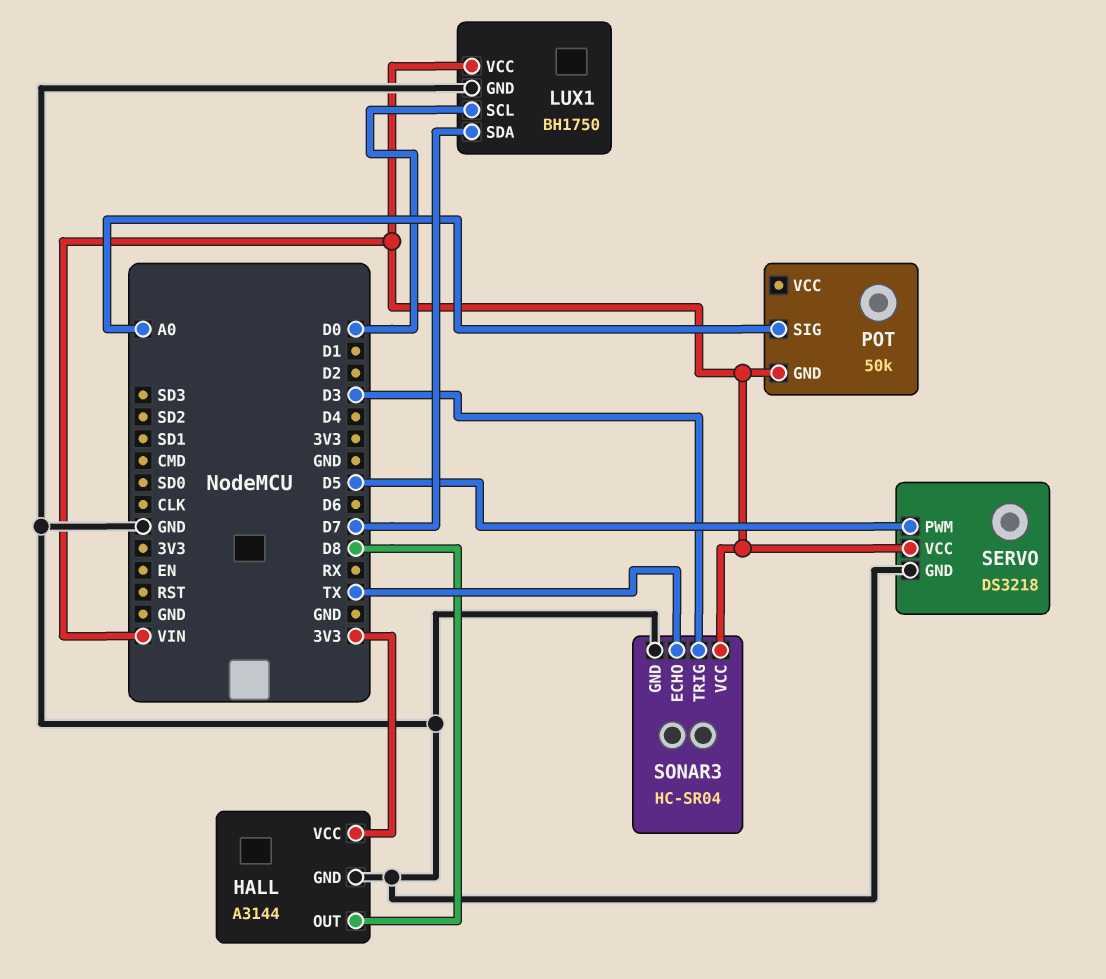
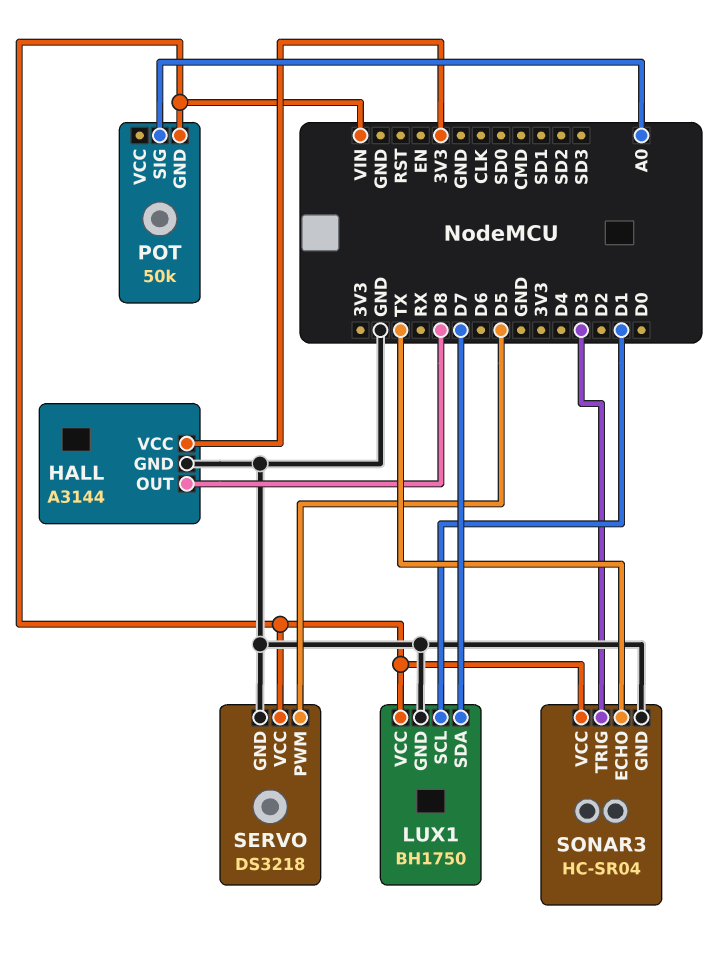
LUX1 pin SCL: D0 -> D1

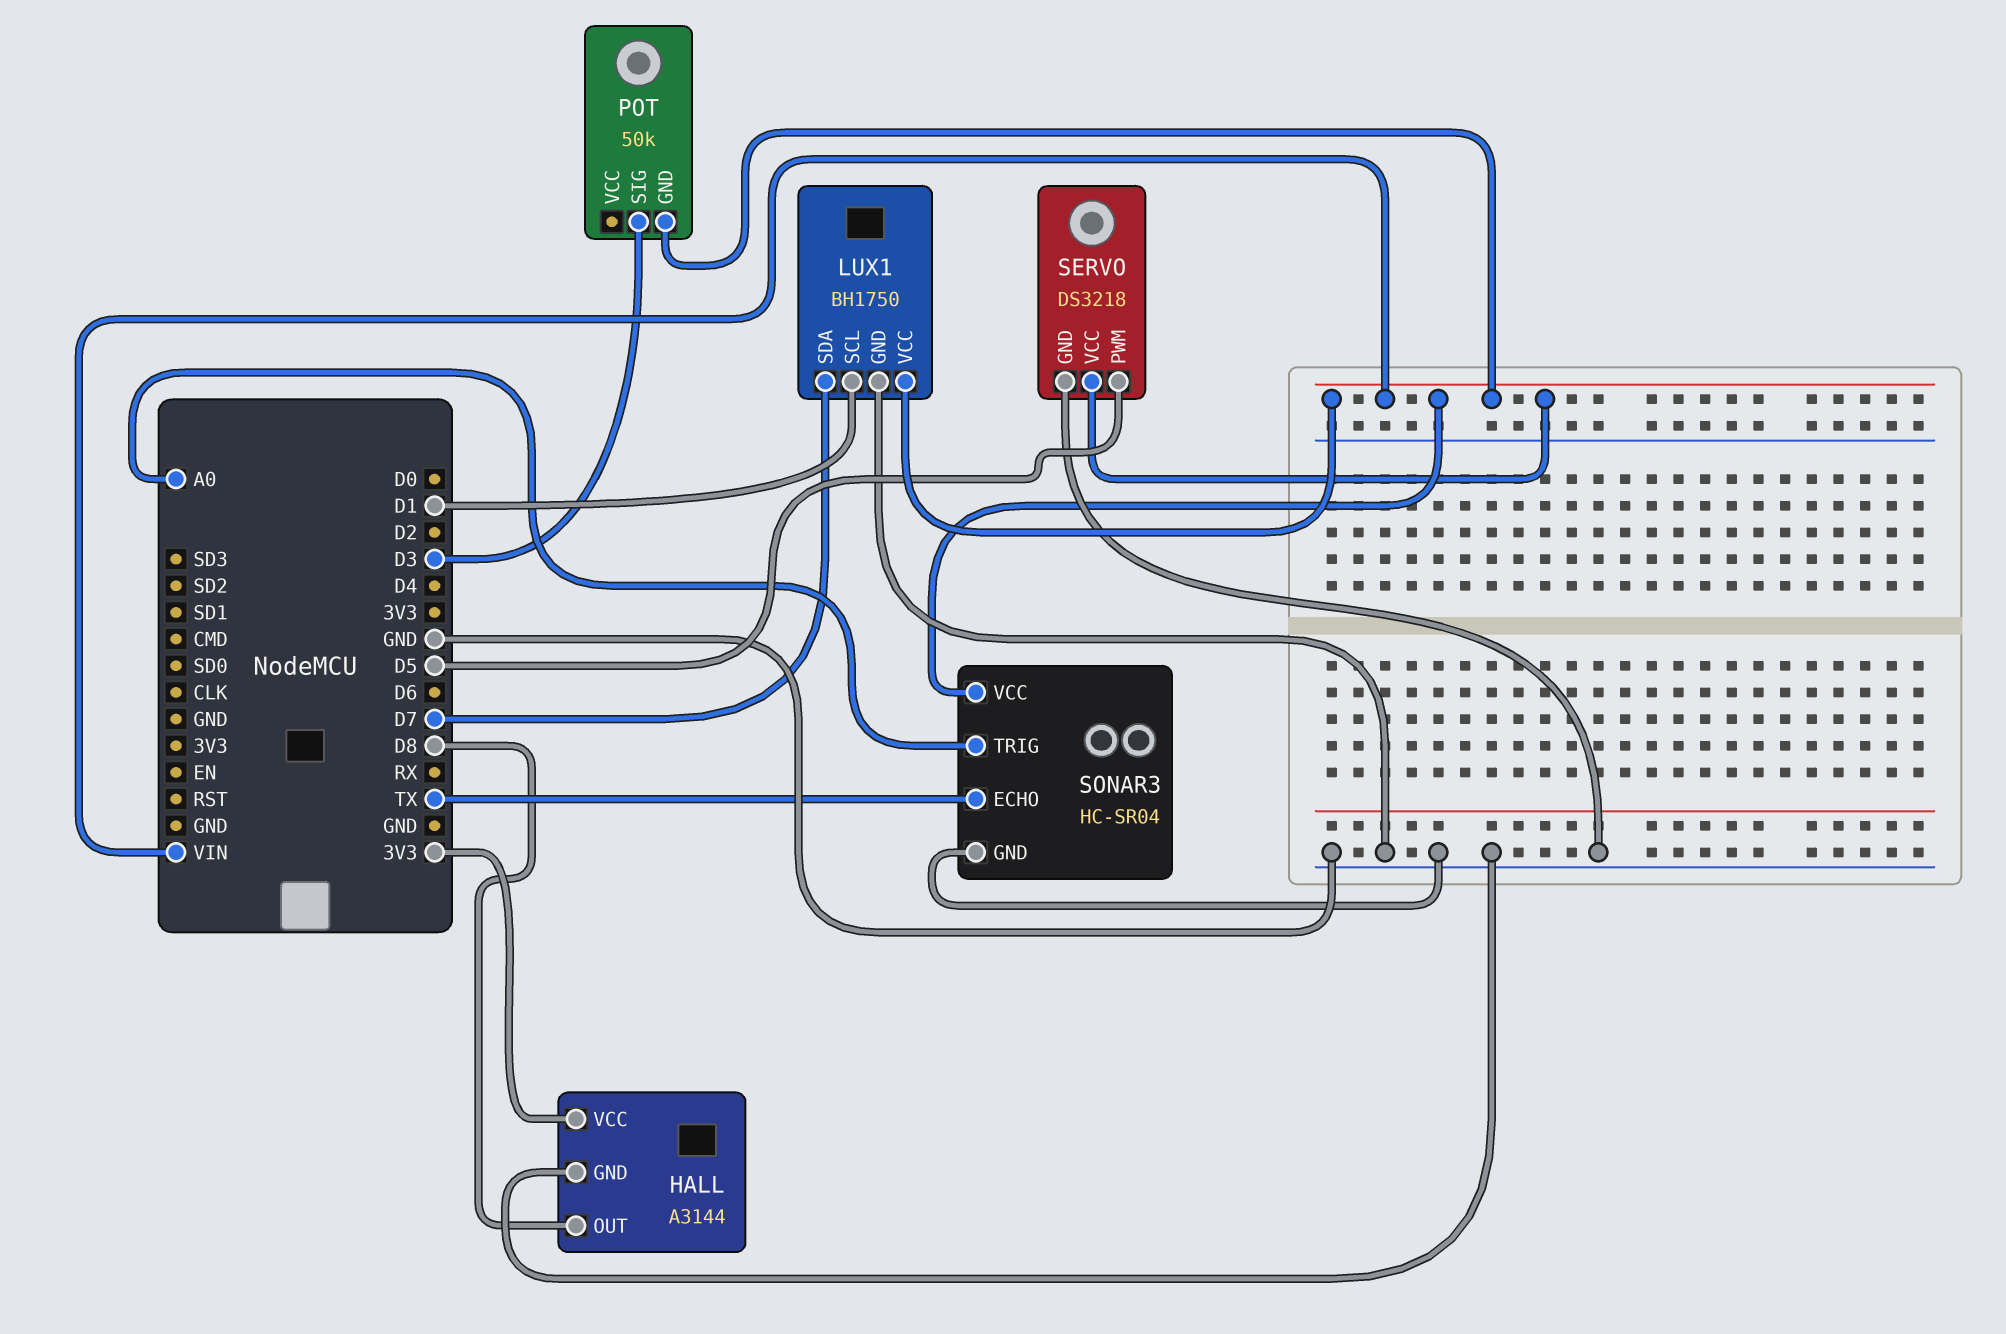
POT pin SIG: A0 -> D3
SONAR3 pin TRIG: D3 -> A0

